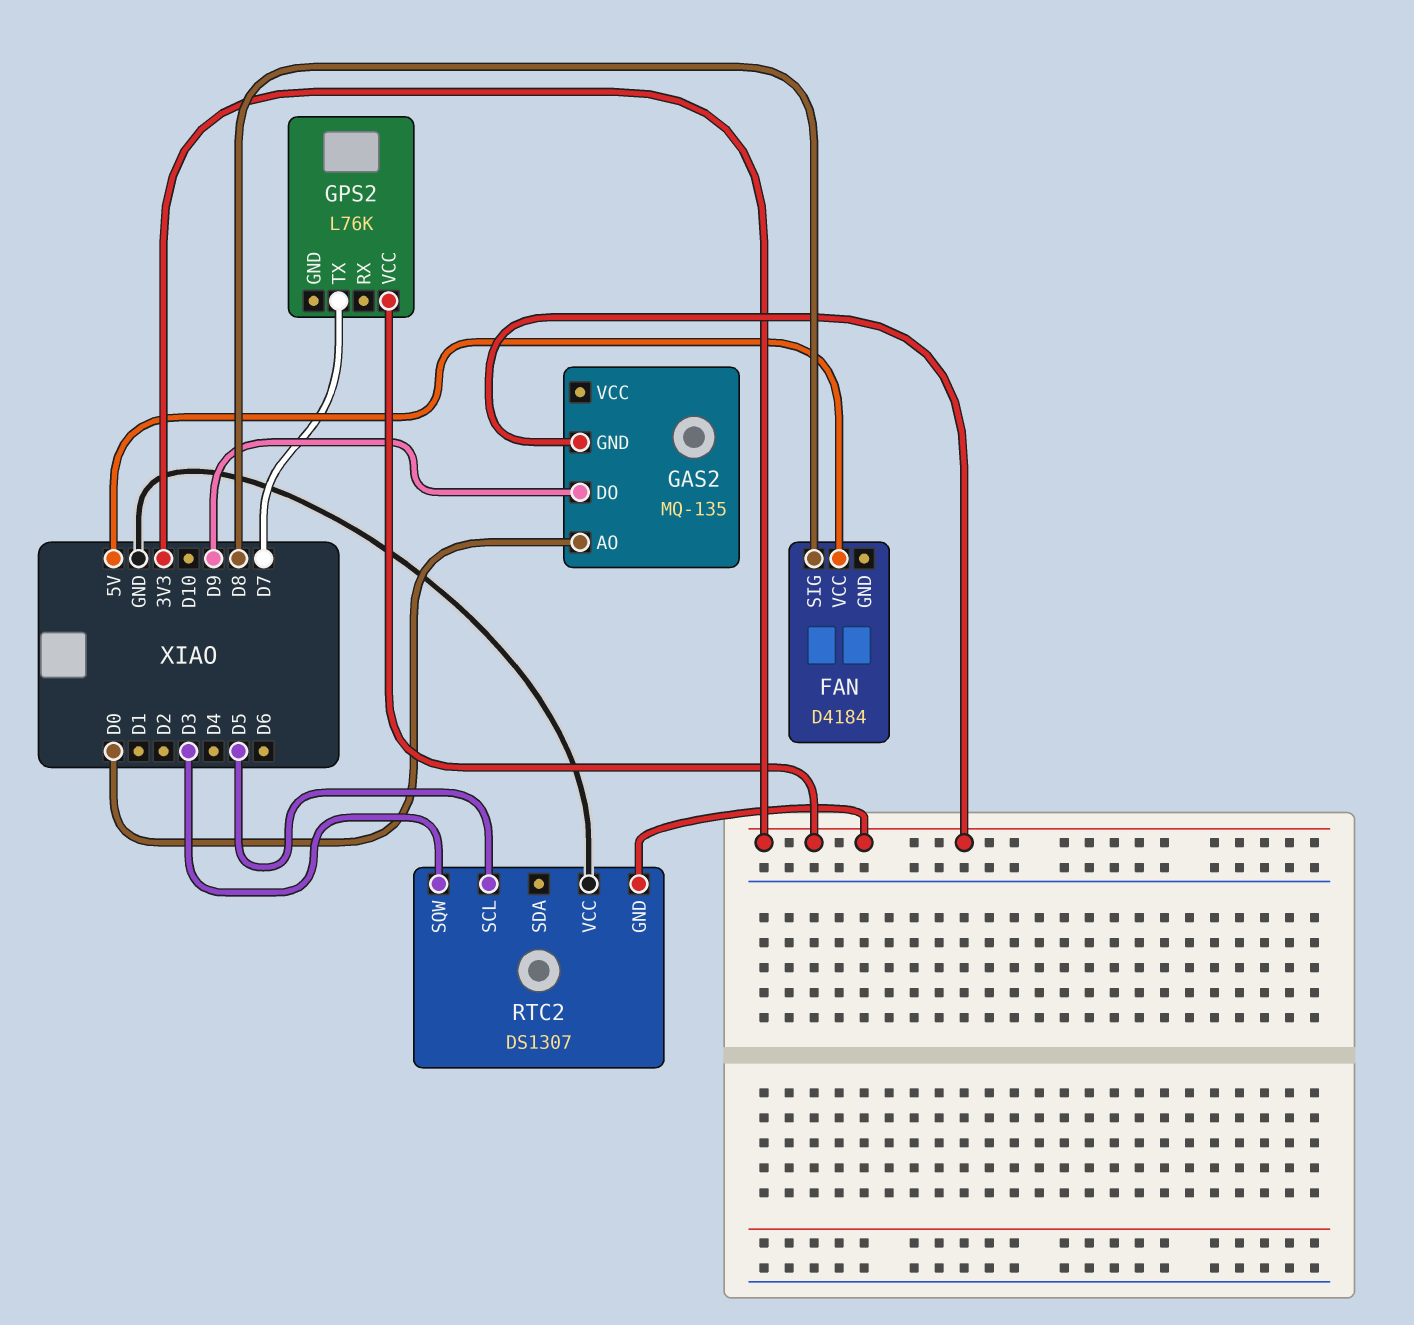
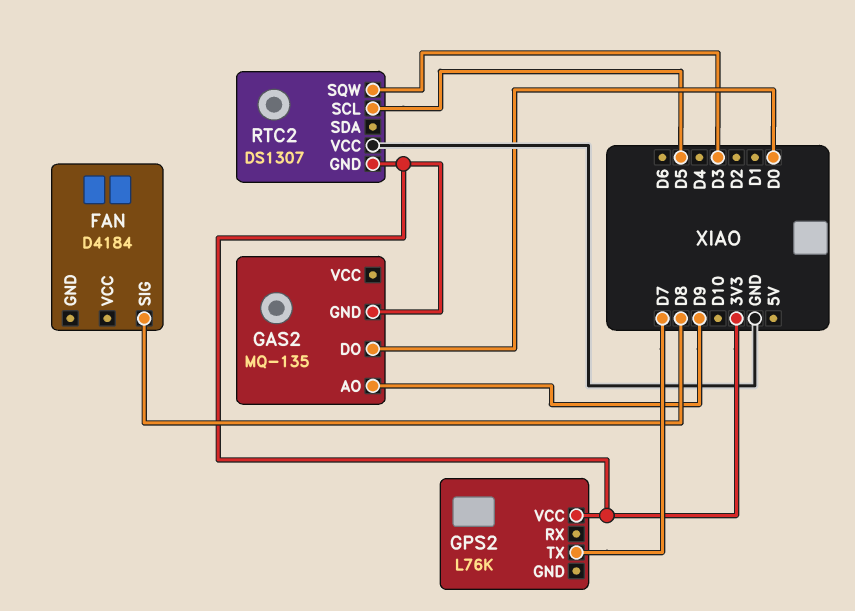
FAN pin VCC: 5V -> none
GAS2 pin AO: D0 -> D9
GAS2 pin DO: D9 -> D0

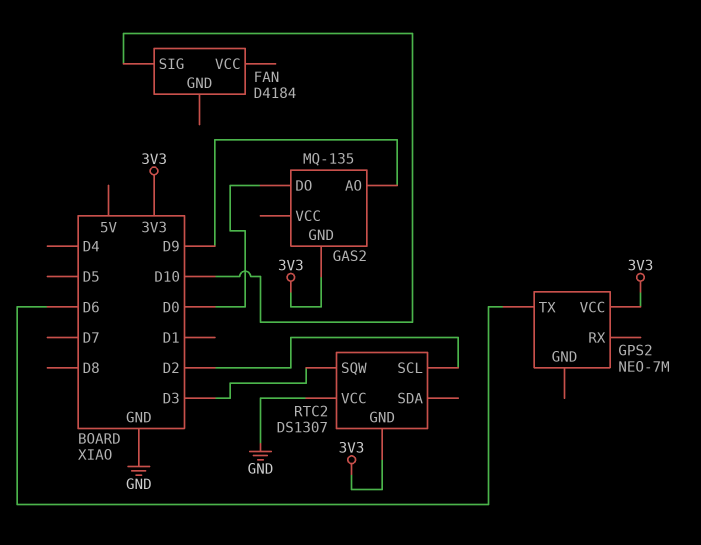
FAN pin SIG: D8 -> D10
GPS2: L76K -> NEO-7M
GPS2 pin TX: D7 -> D6
RTC2 pin SCL: D5 -> D2

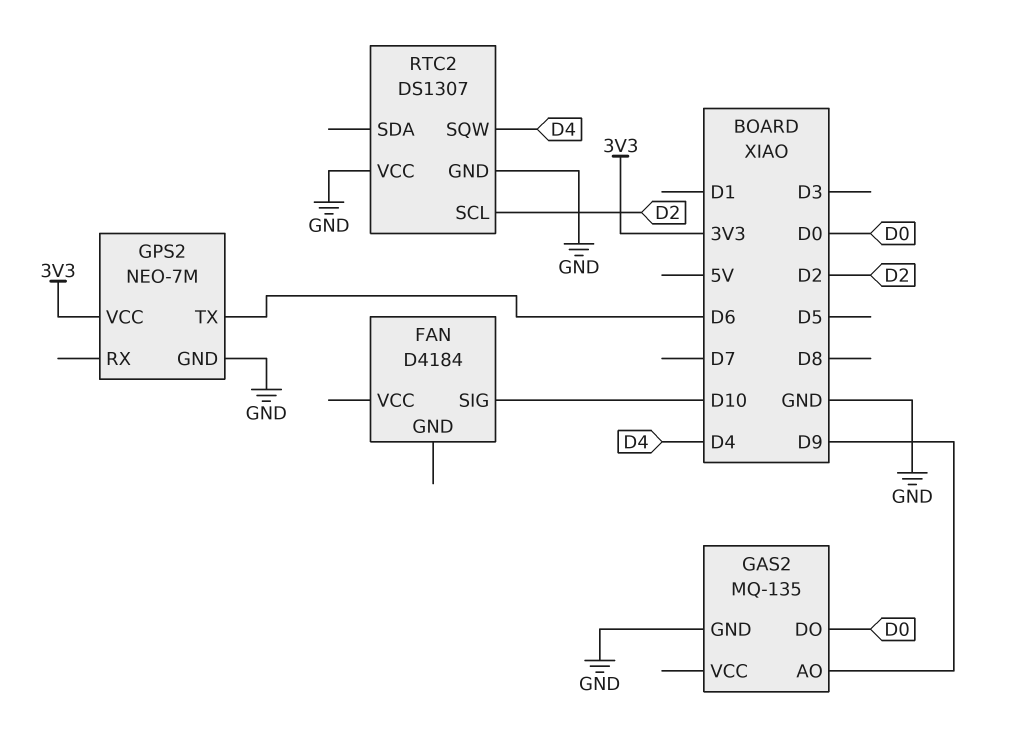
GAS2 pin GND: 3V3 -> GND
GPS2 pin GND: none -> GND
RTC2 pin GND: 3V3 -> GND
RTC2 pin SQW: D3 -> D4

